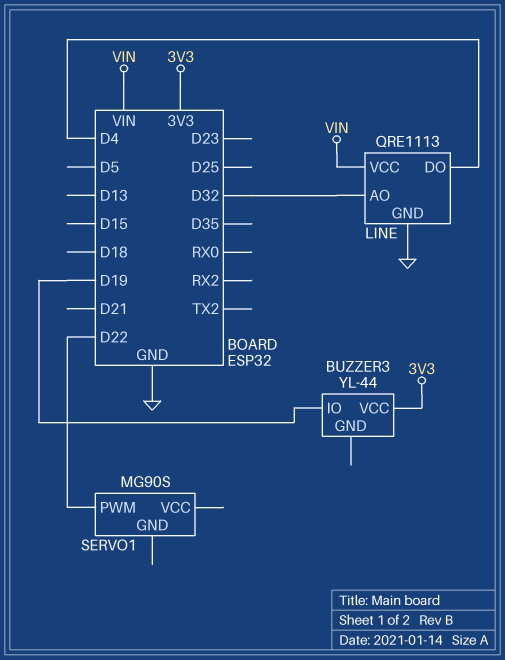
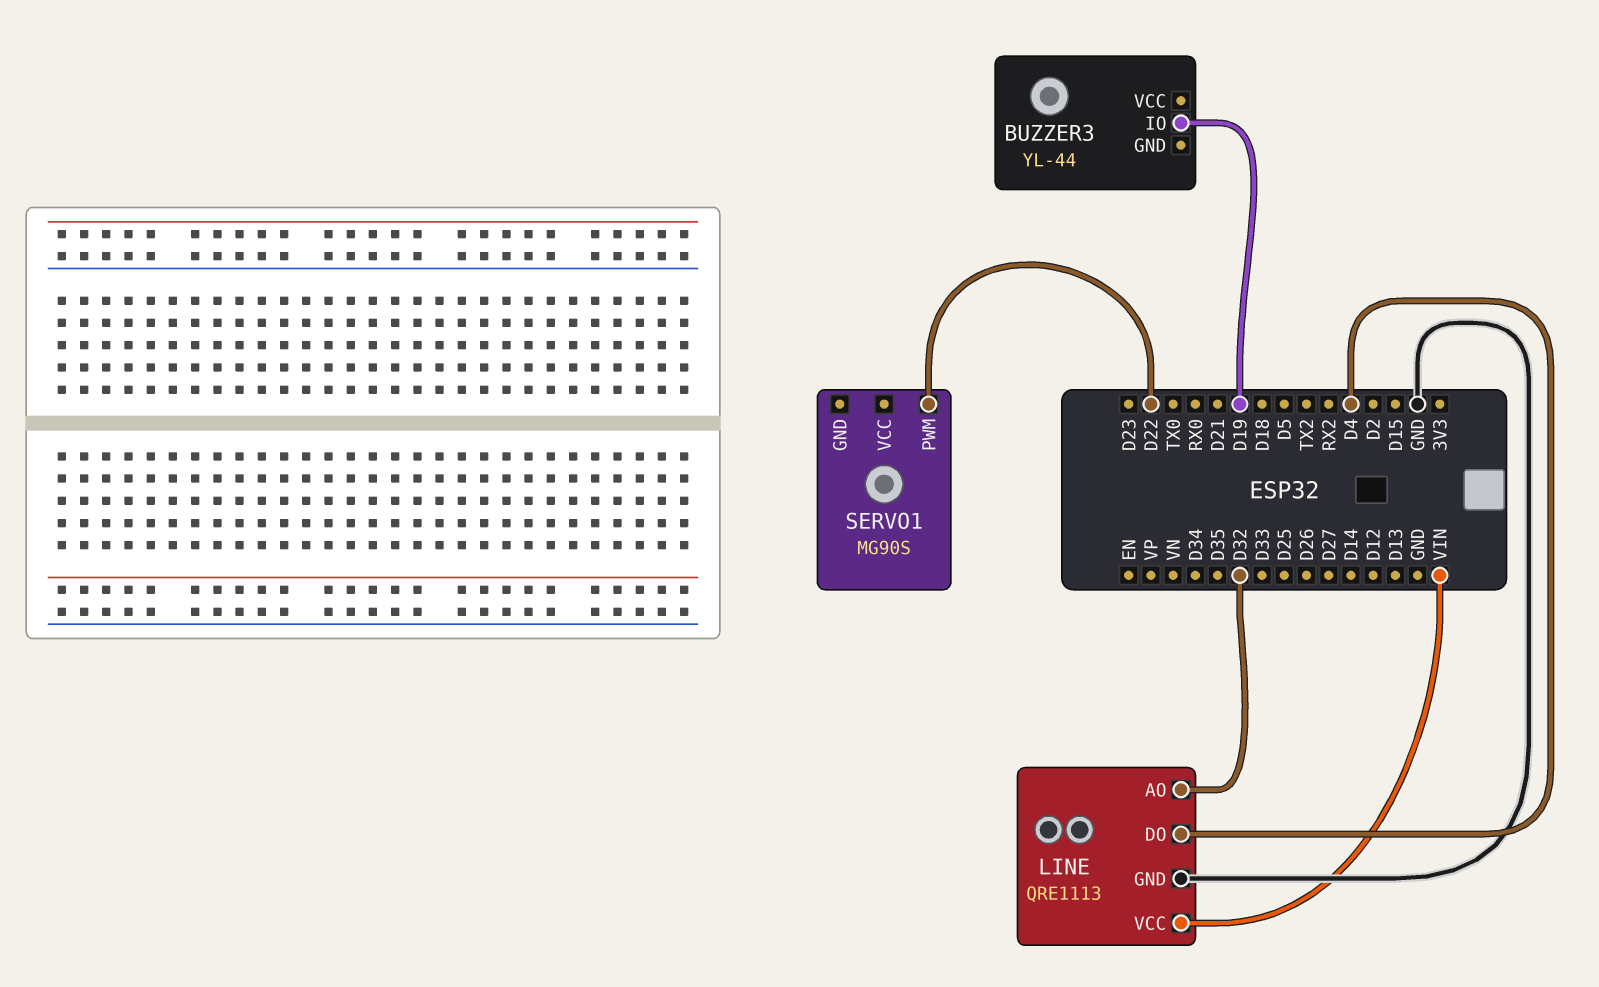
BUZZER3 pin VCC: 3V3 -> none

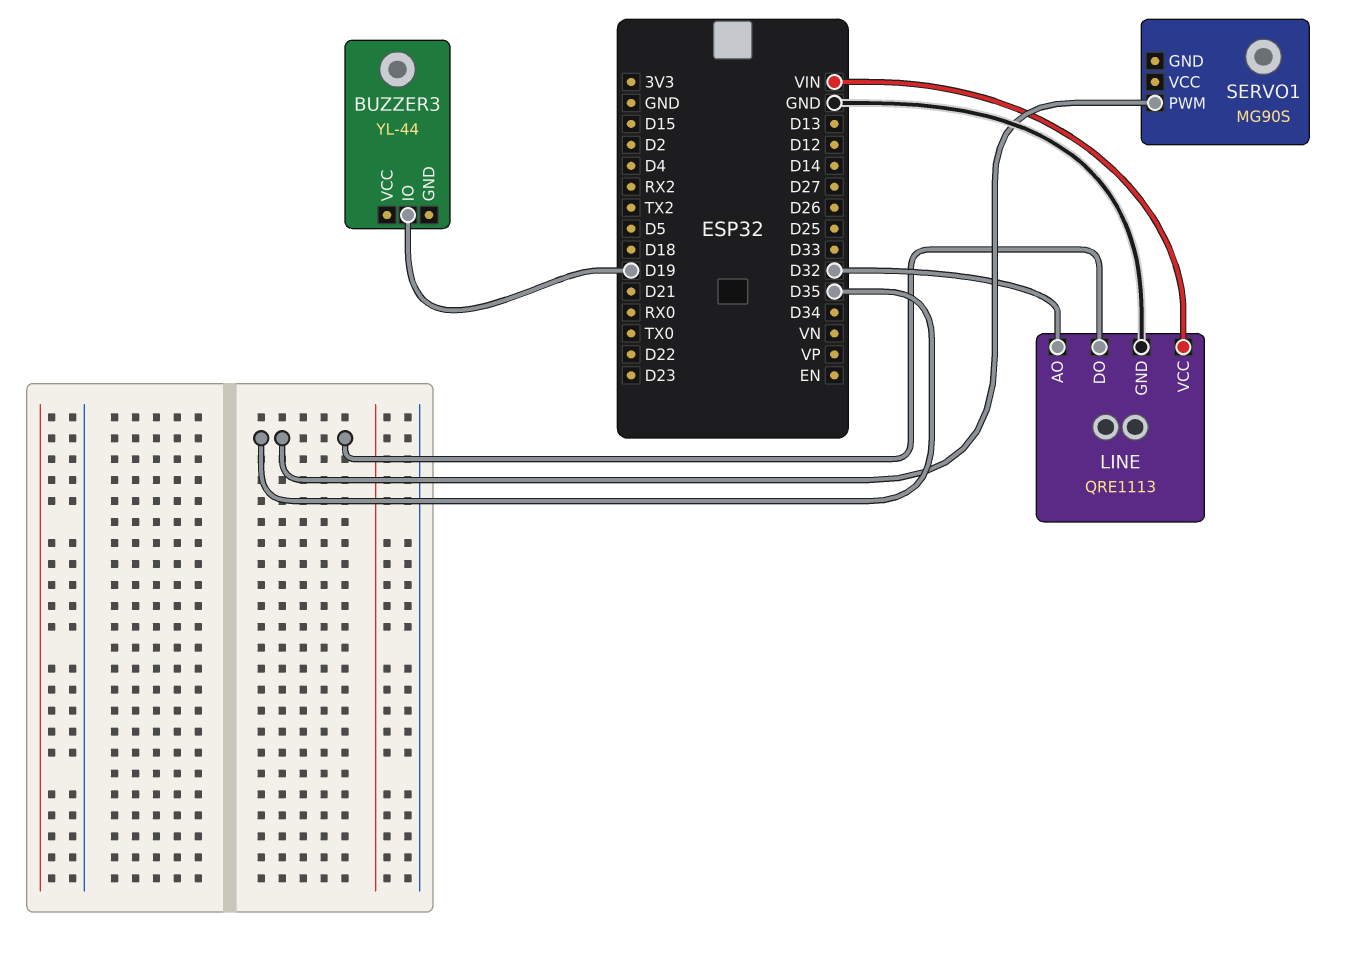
LINE pin DO: D4 -> D35
SERVO1 pin PWM: D22 -> D35

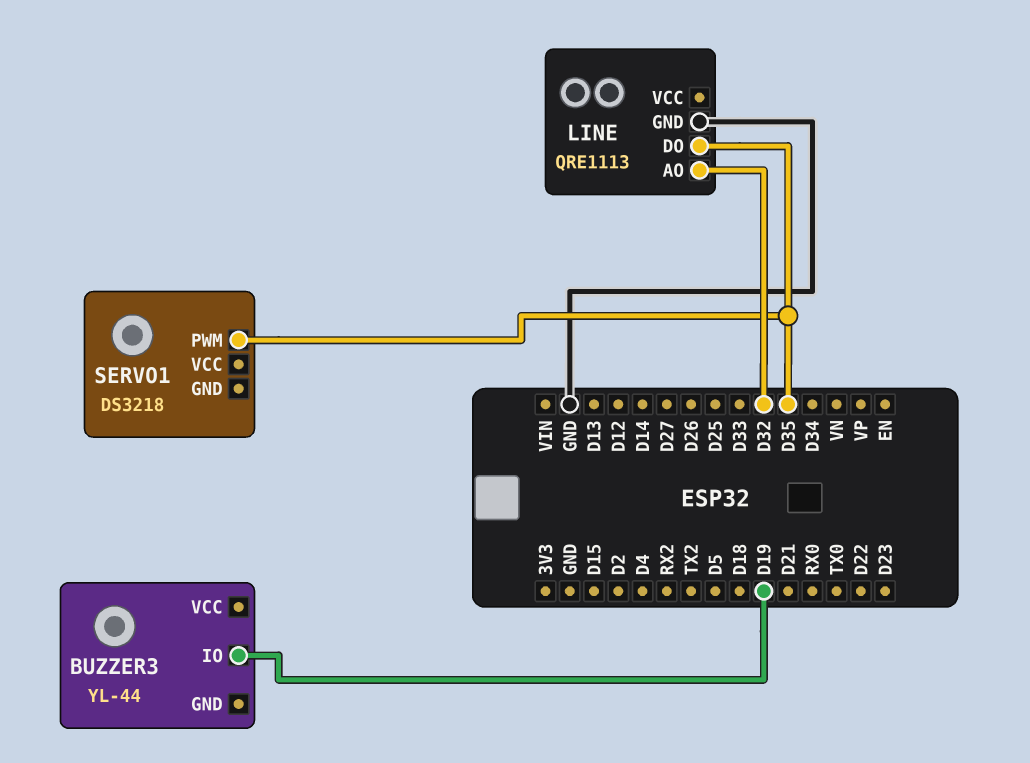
LINE pin VCC: VIN -> none
SERVO1: MG90S -> DS3218

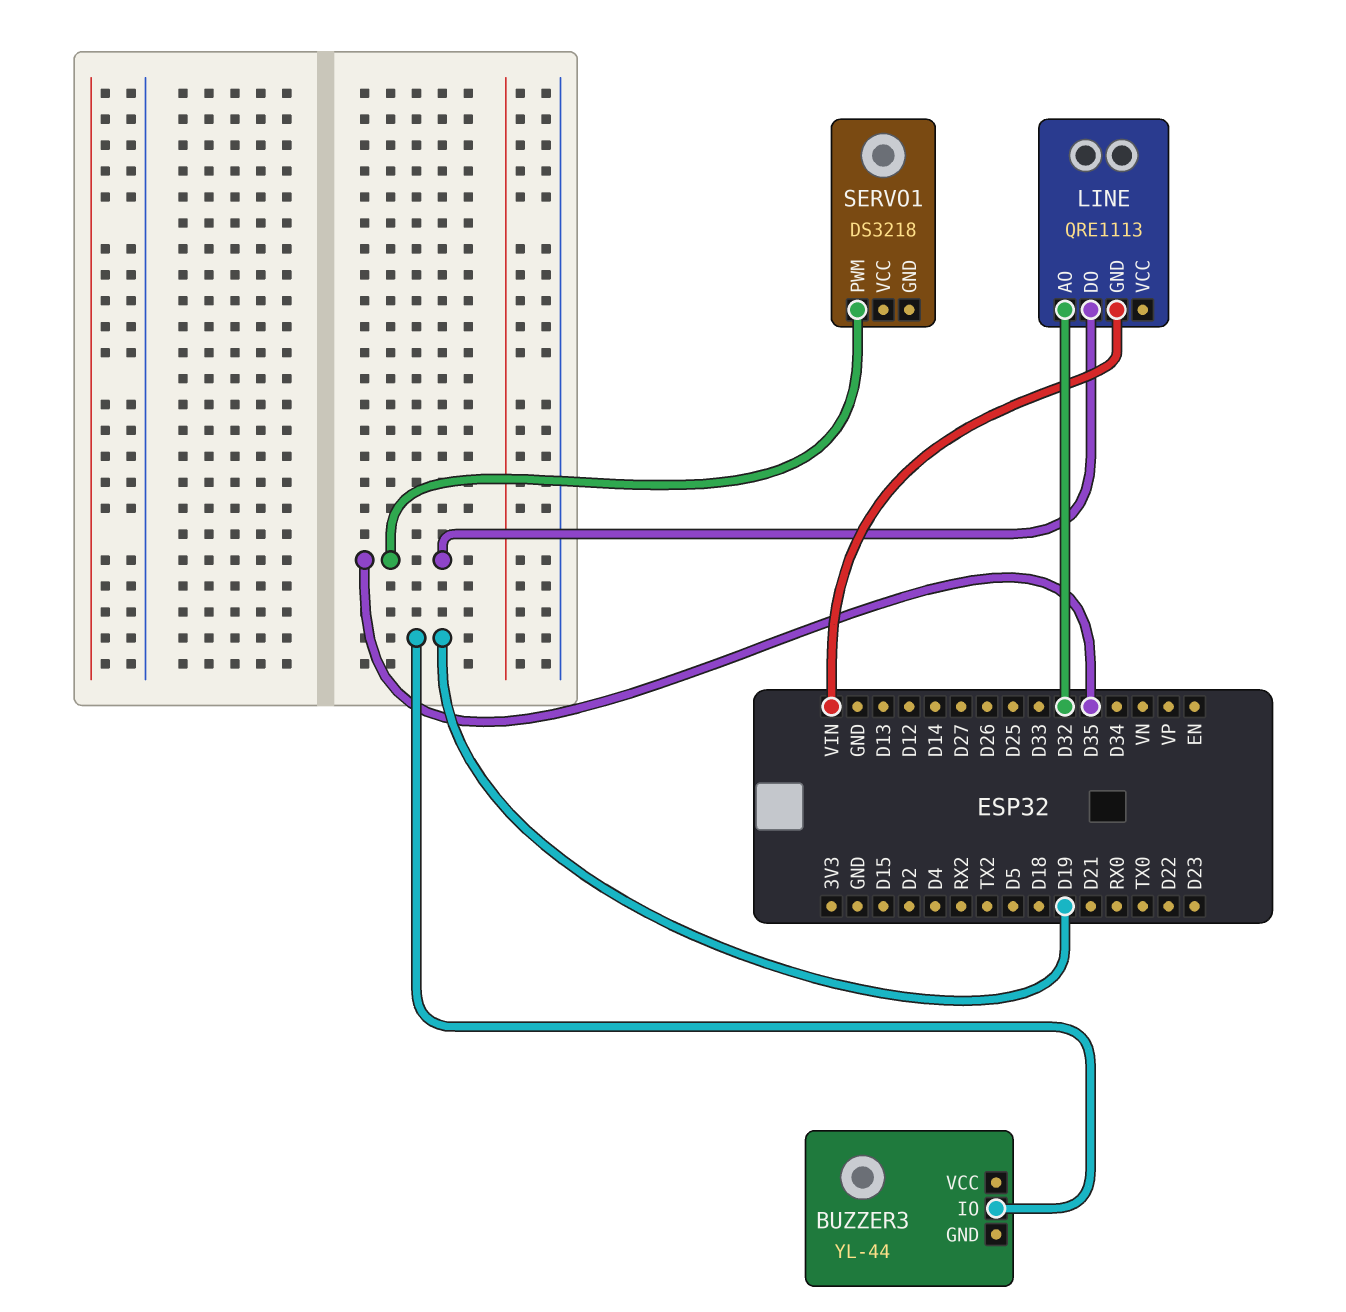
LINE pin GND: GND -> VIN

